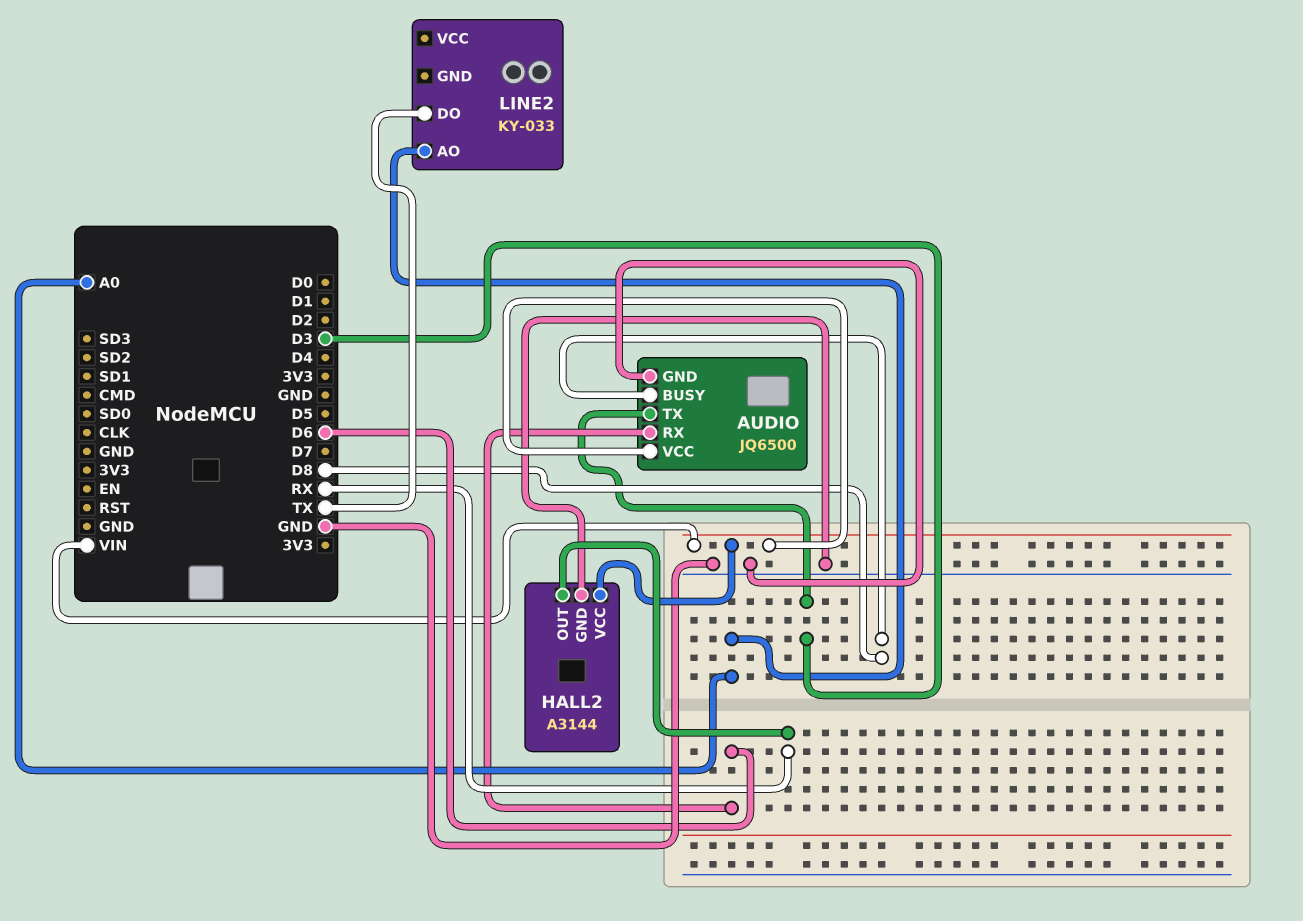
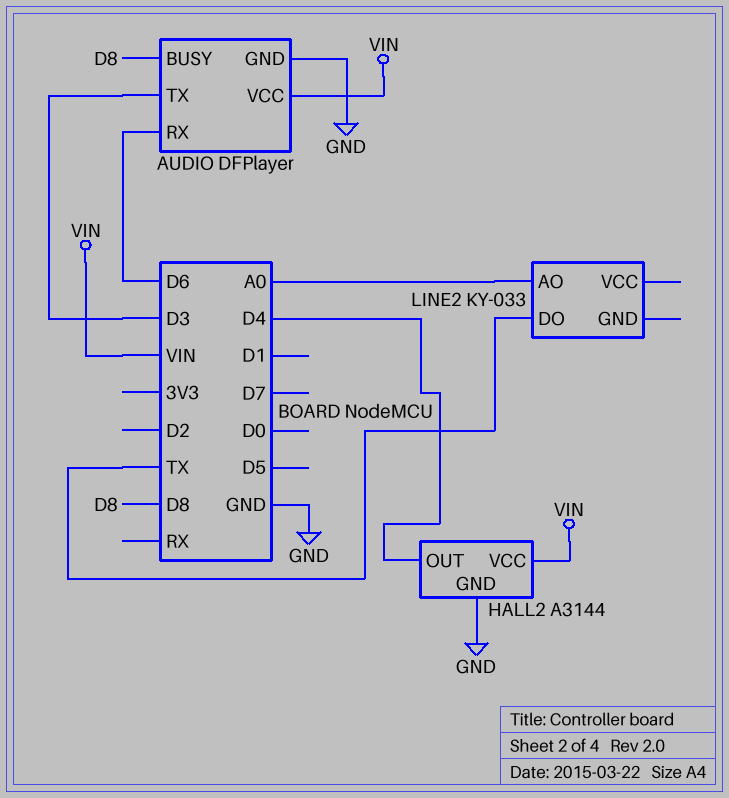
AUDIO: JQ6500 -> DFPlayer
HALL2 pin OUT: RX -> D4

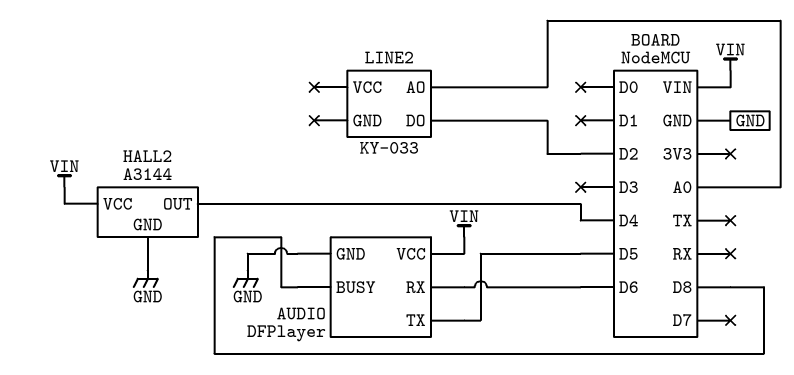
AUDIO pin TX: D3 -> D5
LINE2 pin DO: TX -> D2

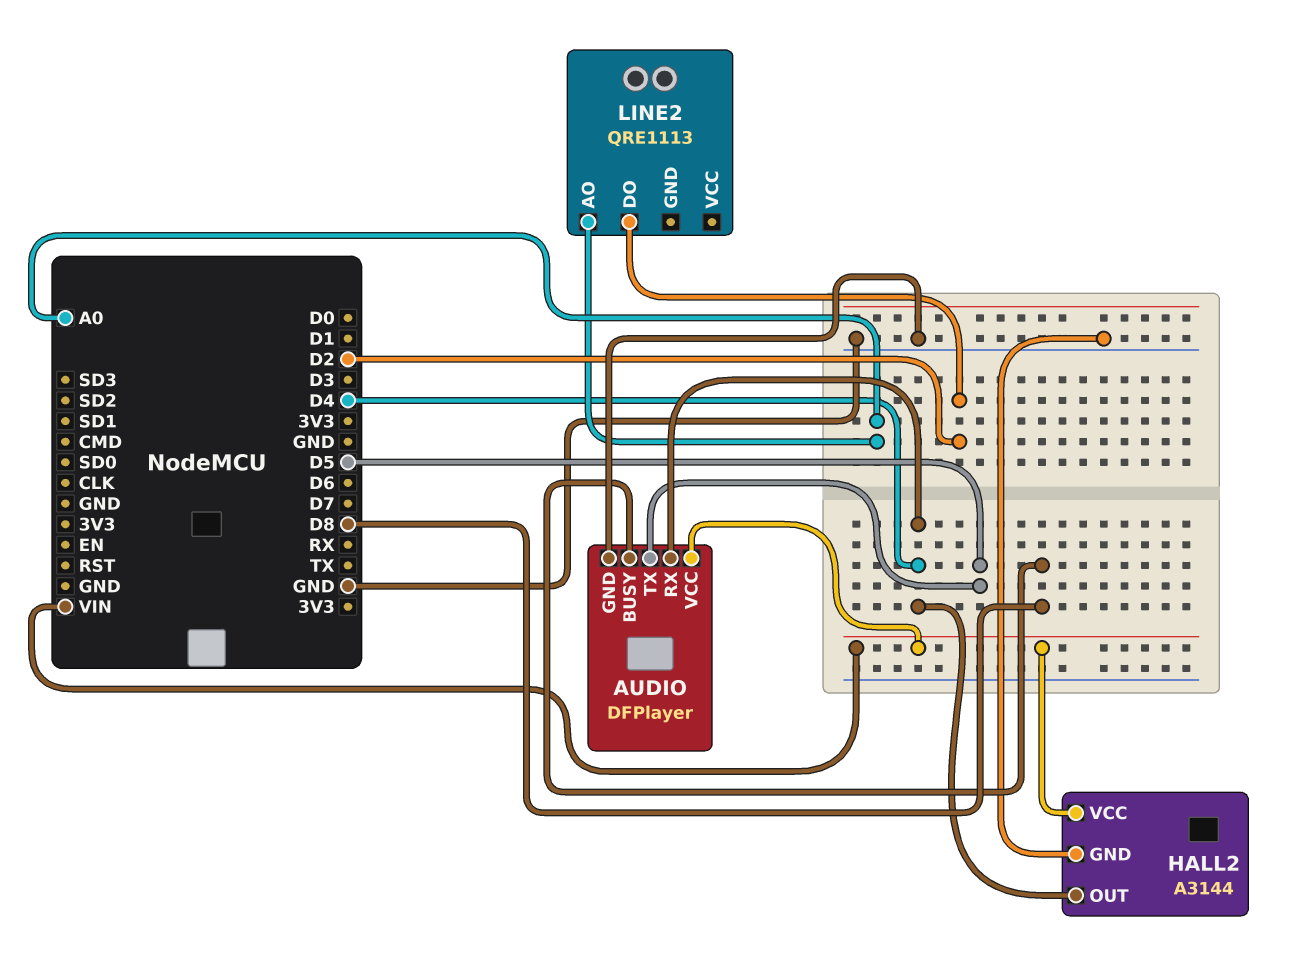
AUDIO pin RX: D6 -> D4
LINE2: KY-033 -> QRE1113

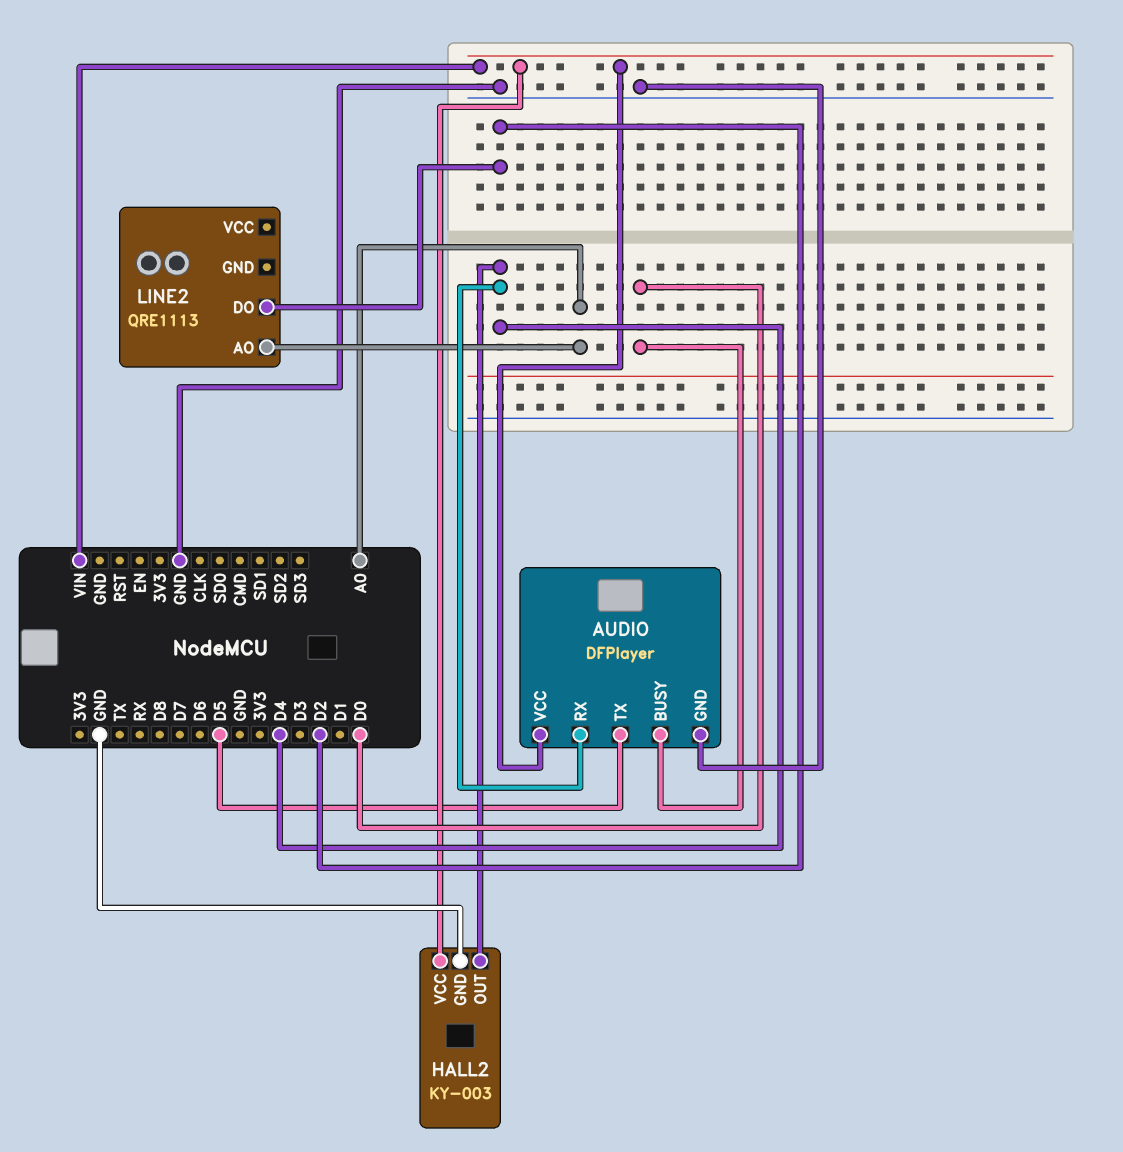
AUDIO pin BUSY: D8 -> D0
HALL2: A3144 -> KY-003

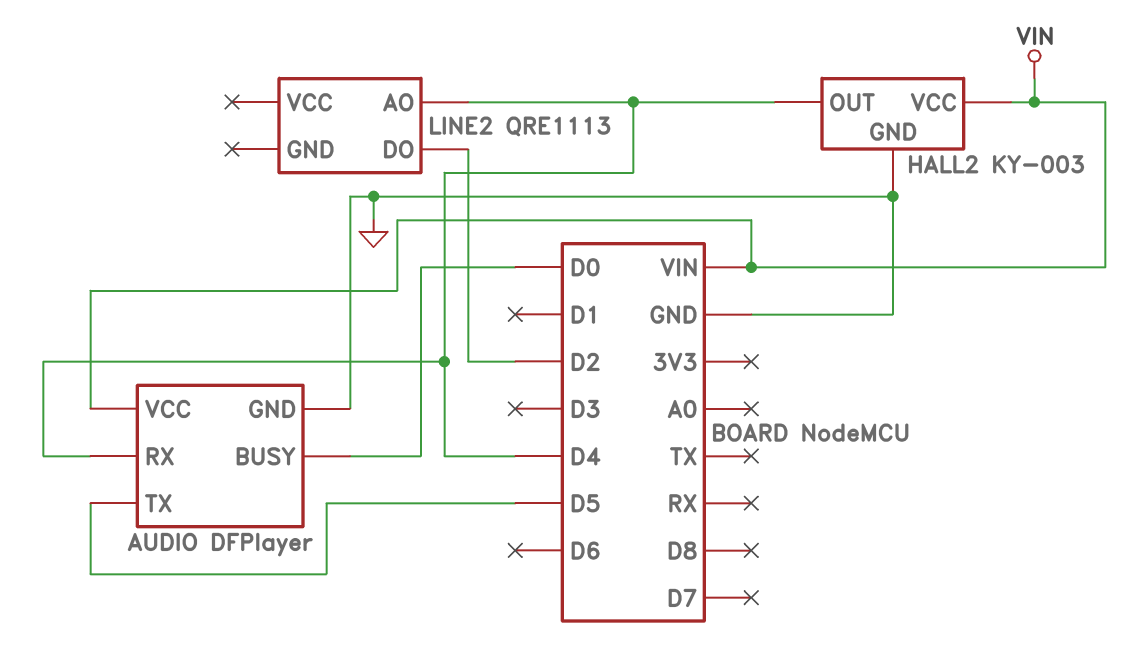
LINE2 pin AO: A0 -> D4

